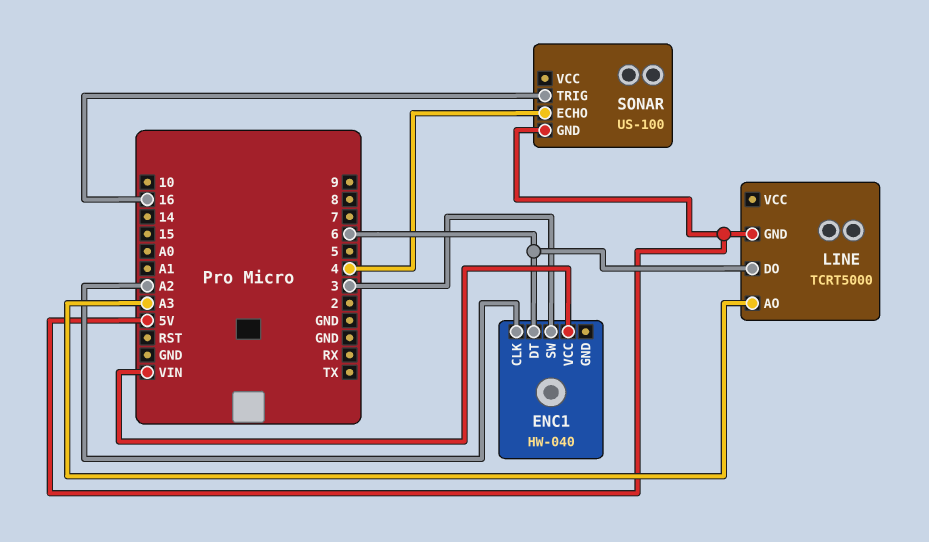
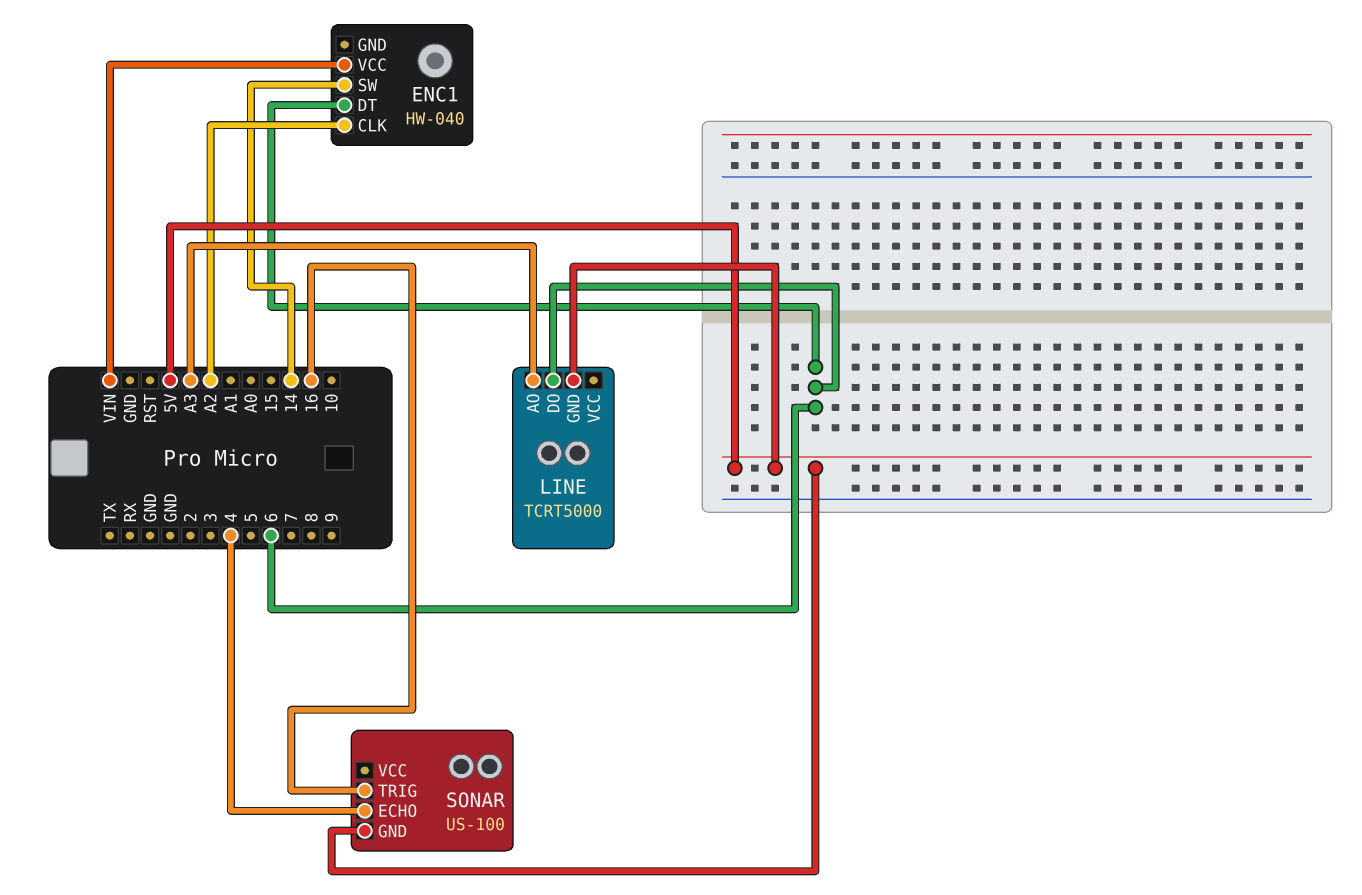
ENC1 pin SW: 3 -> 14

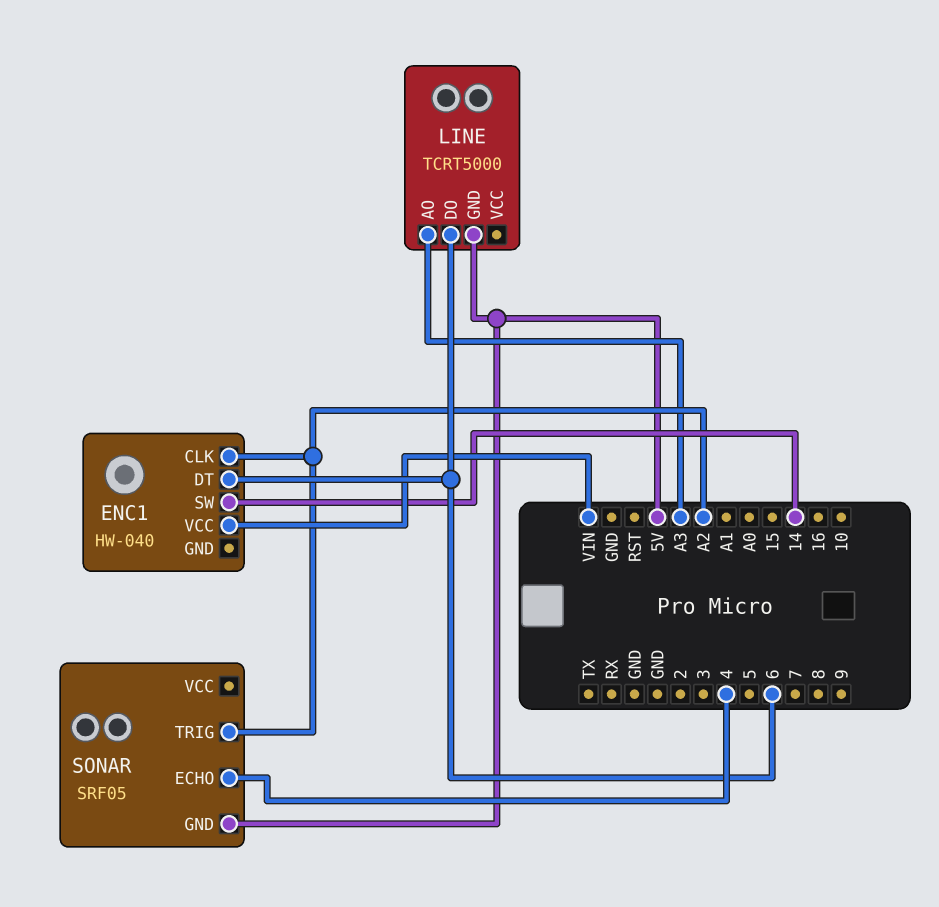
SONAR: US-100 -> SRF05
SONAR pin TRIG: 16 -> A2

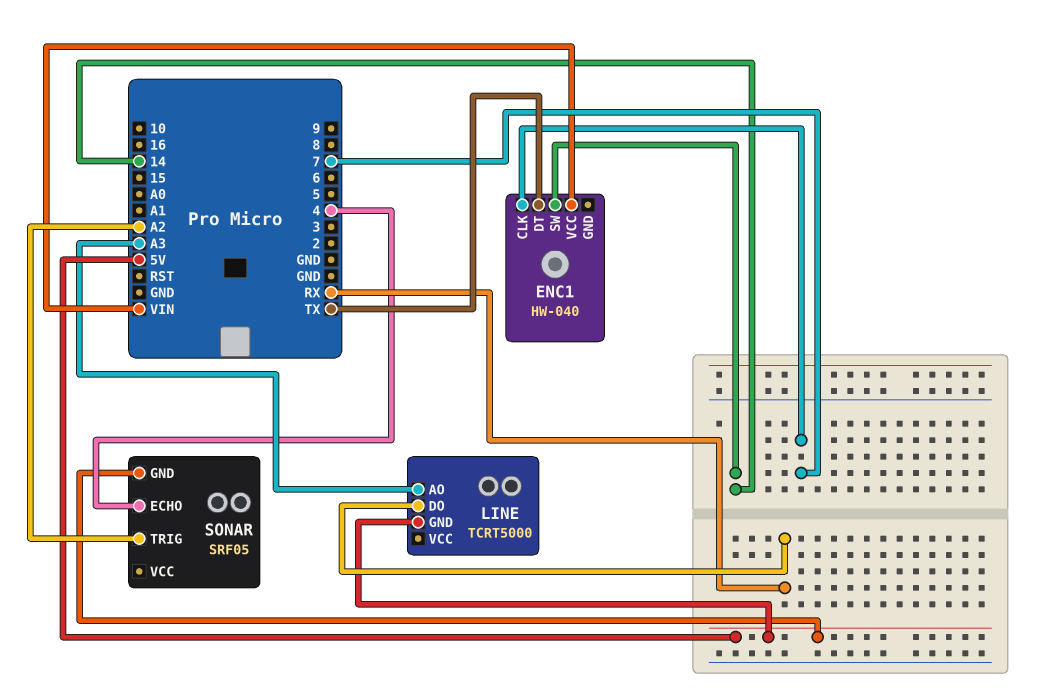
ENC1 pin CLK: A2 -> 7
ENC1 pin DT: 6 -> TX
LINE pin DO: 6 -> RX

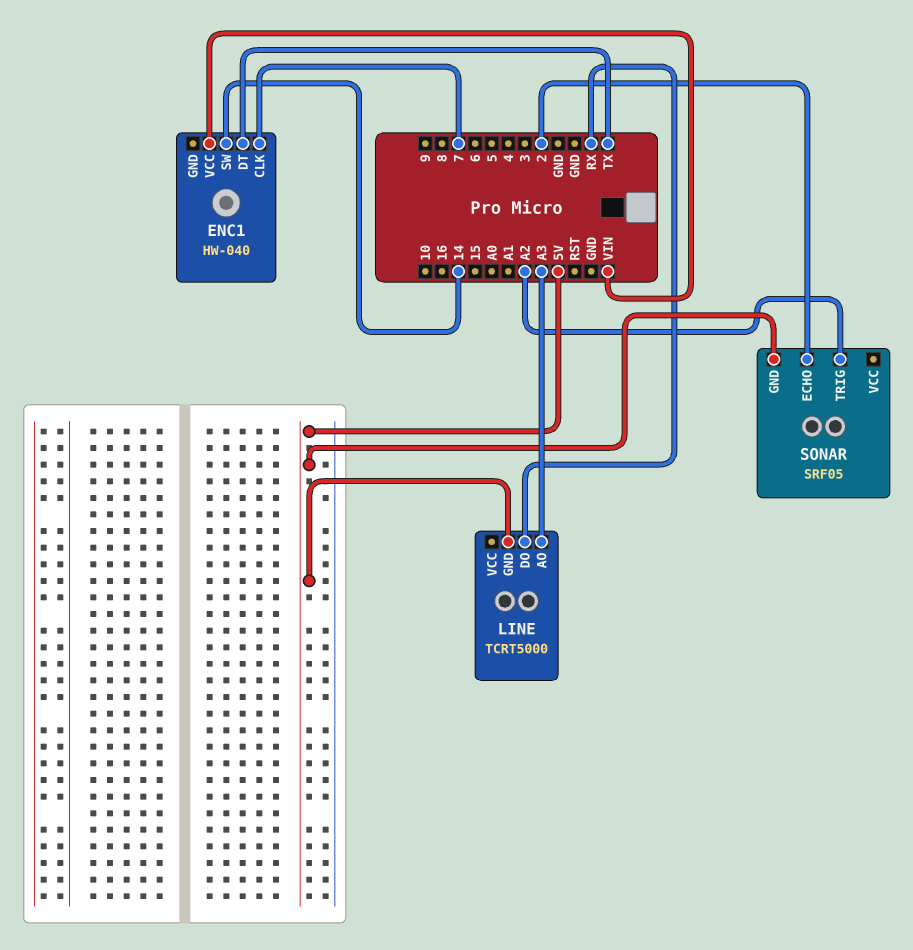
SONAR pin ECHO: 4 -> 2

